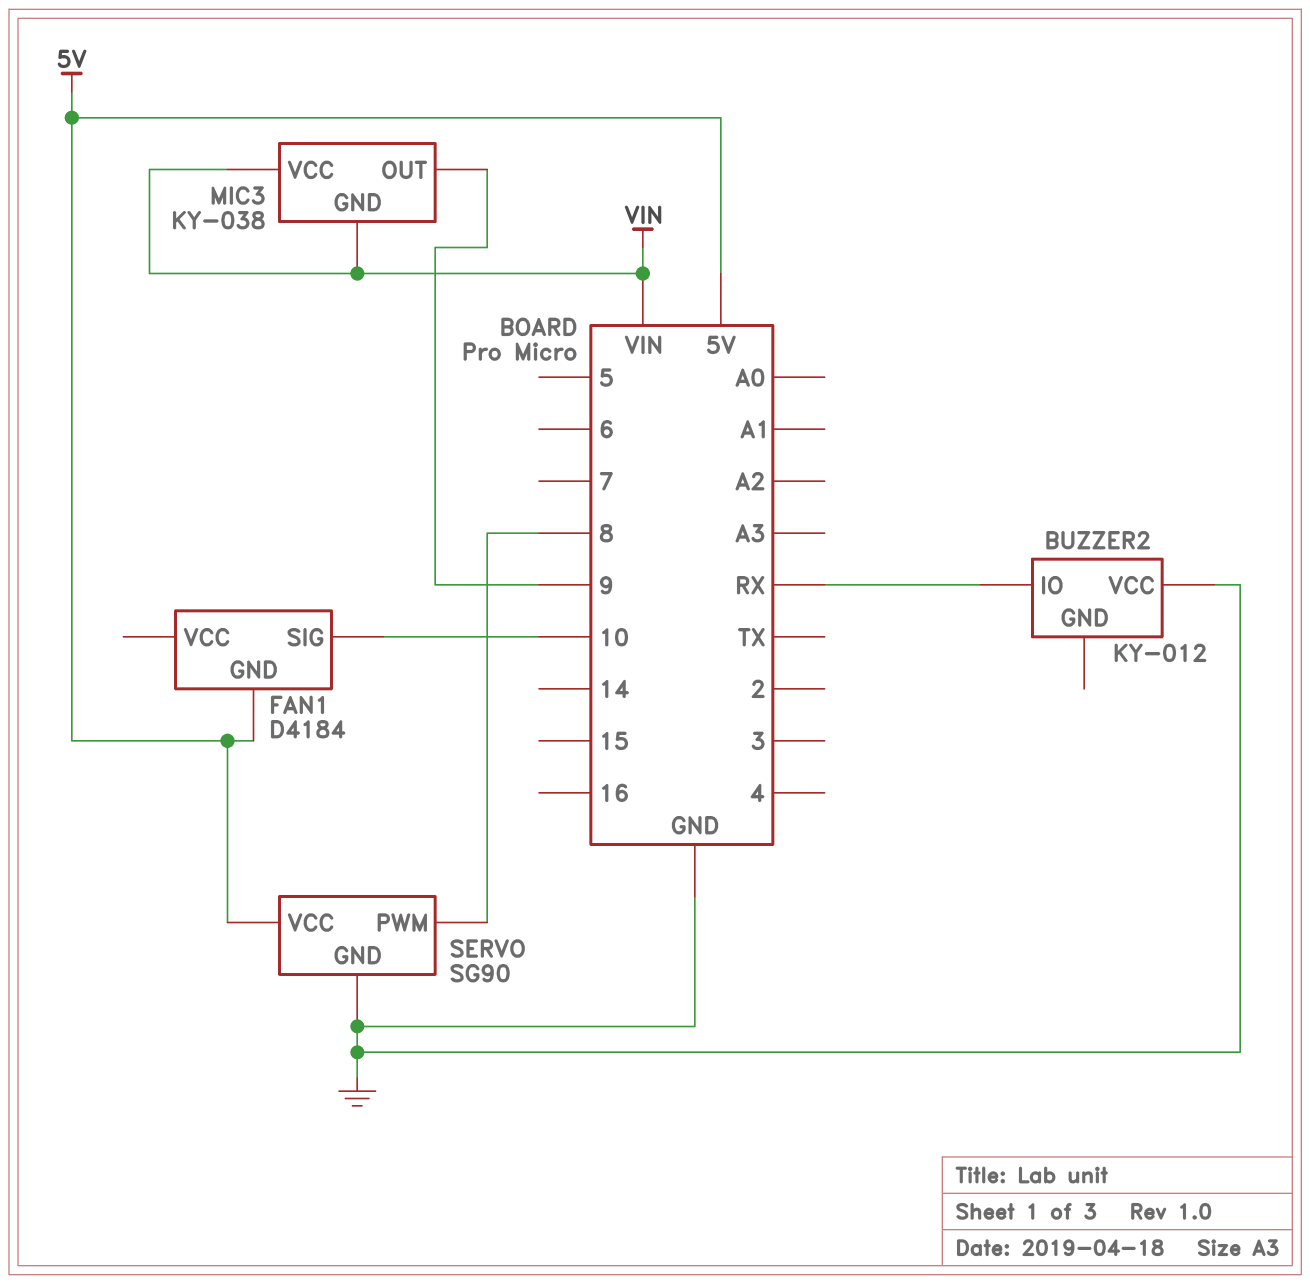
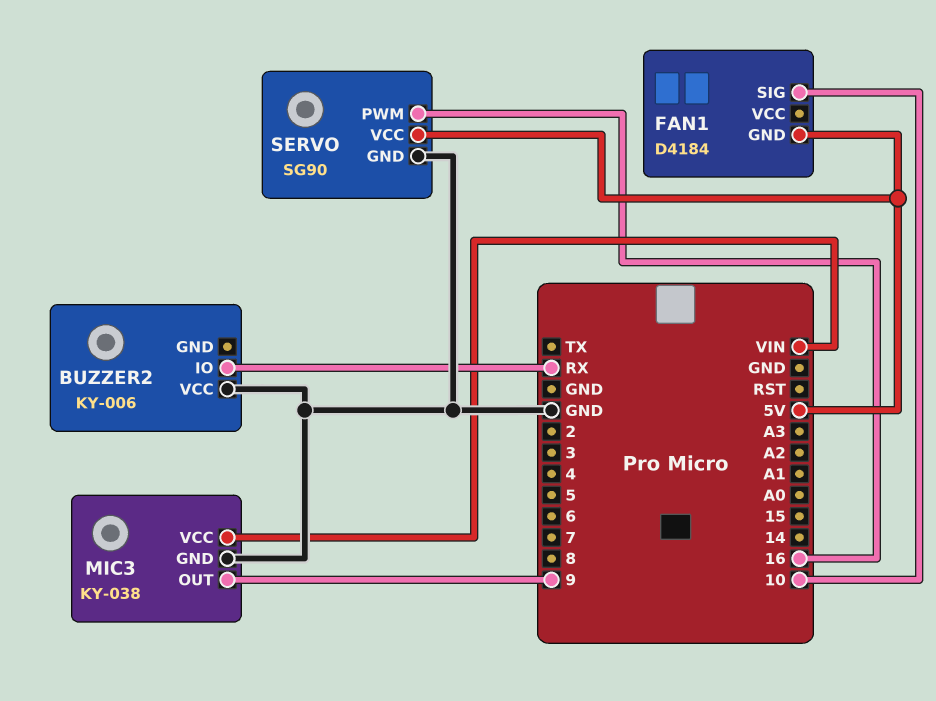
BUZZER2: KY-012 -> KY-006
MIC3 pin GND: VIN -> GND
SERVO pin PWM: 8 -> 16

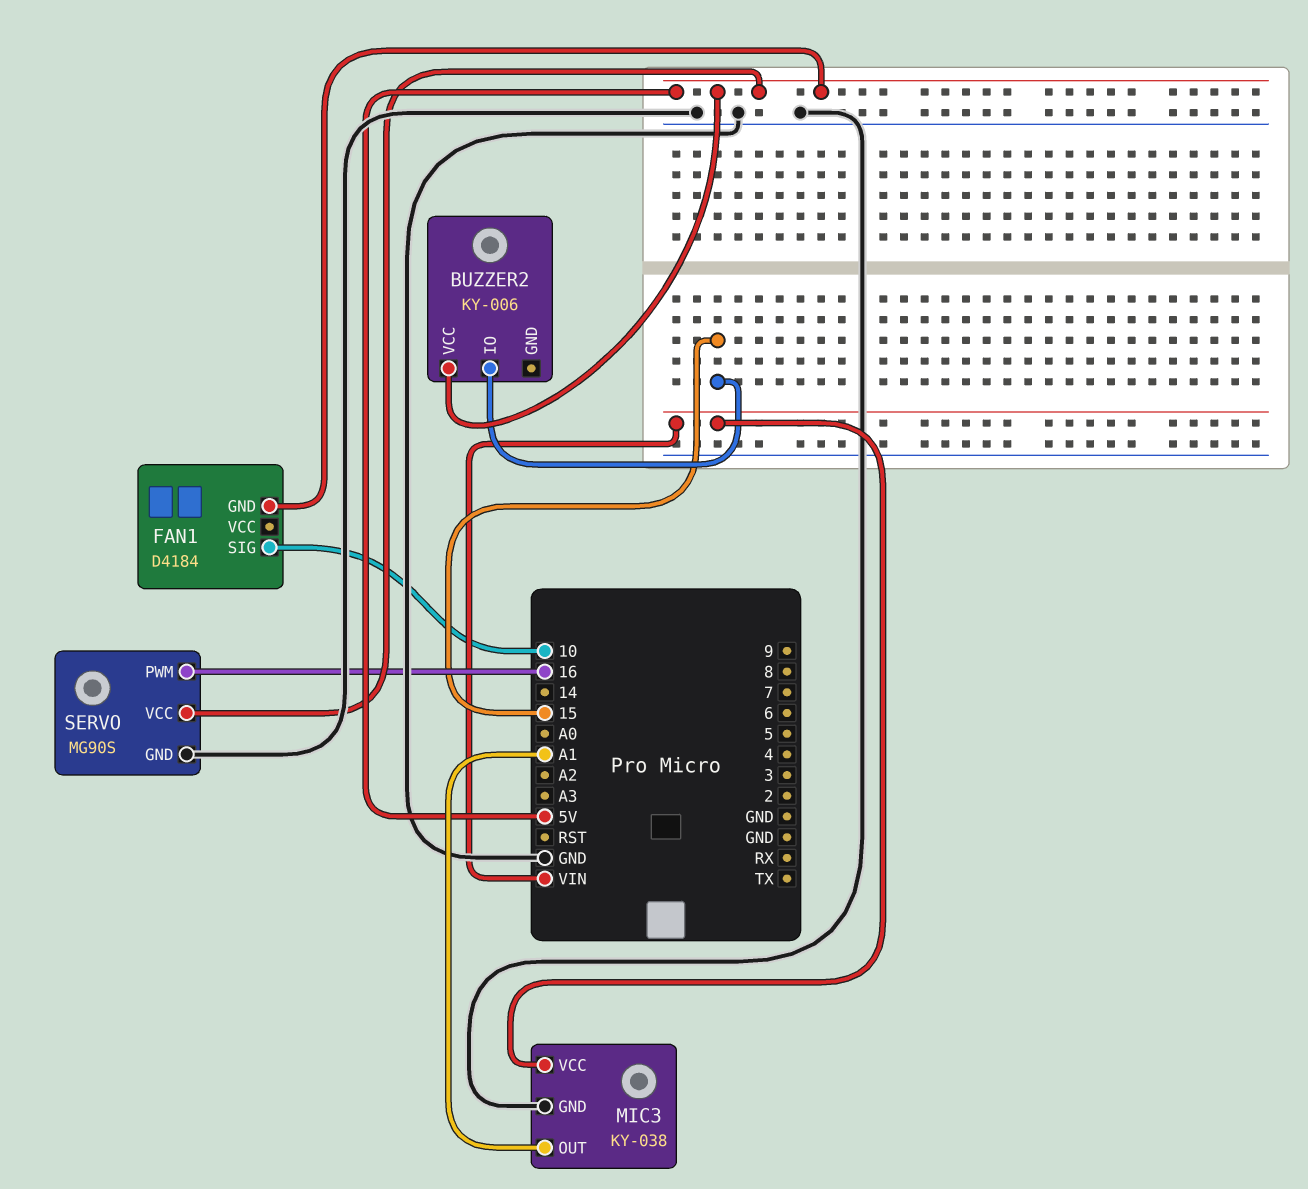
BUZZER2 pin IO: RX -> 15
BUZZER2 pin VCC: GND -> 5V
MIC3 pin OUT: 9 -> A1
SERVO: SG90 -> MG90S

